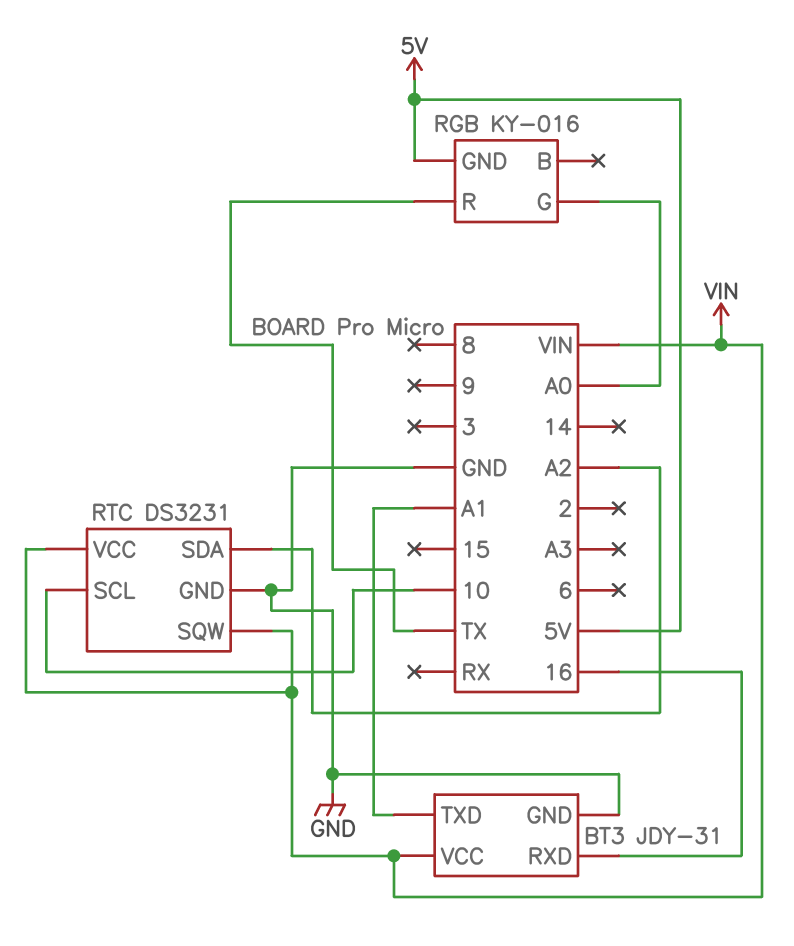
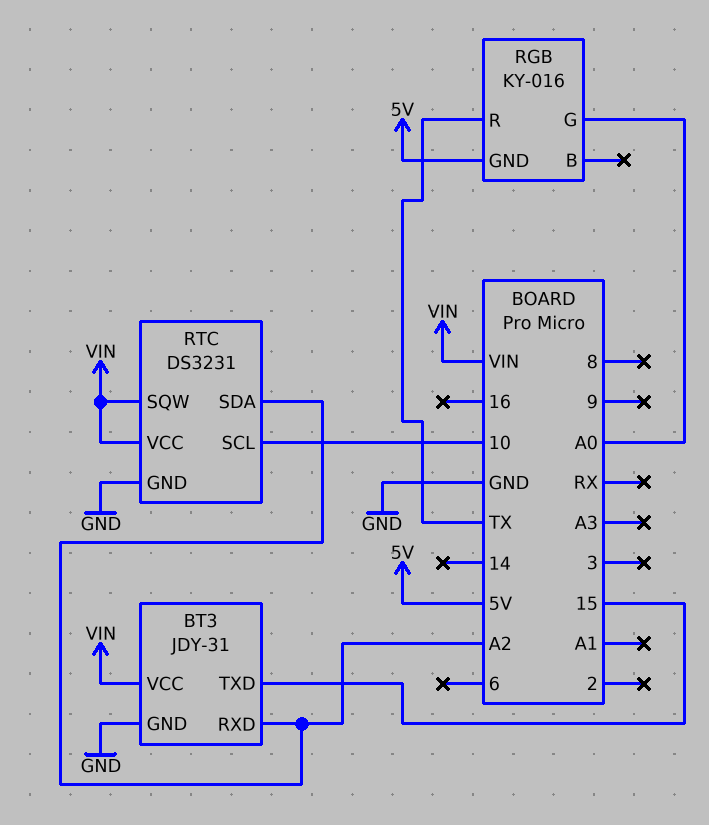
BT3 pin RXD: 16 -> A2
BT3 pin TXD: A1 -> 15

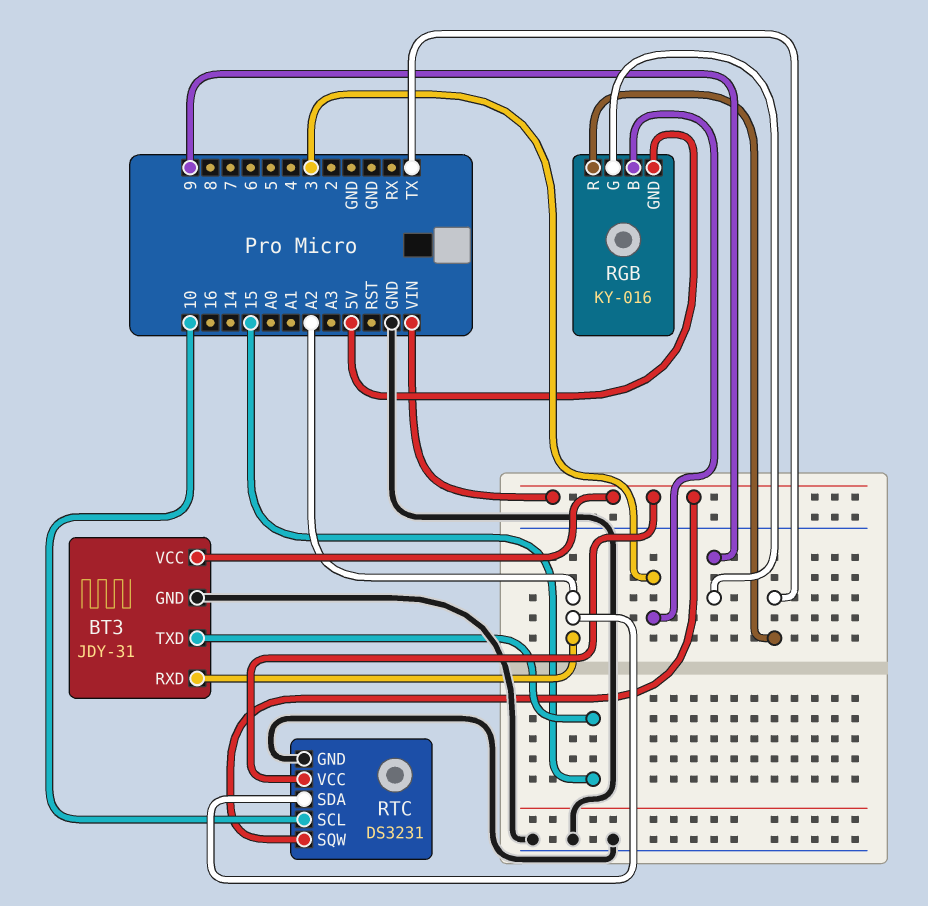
RGB pin B: none -> 3
RGB pin G: A0 -> 9

